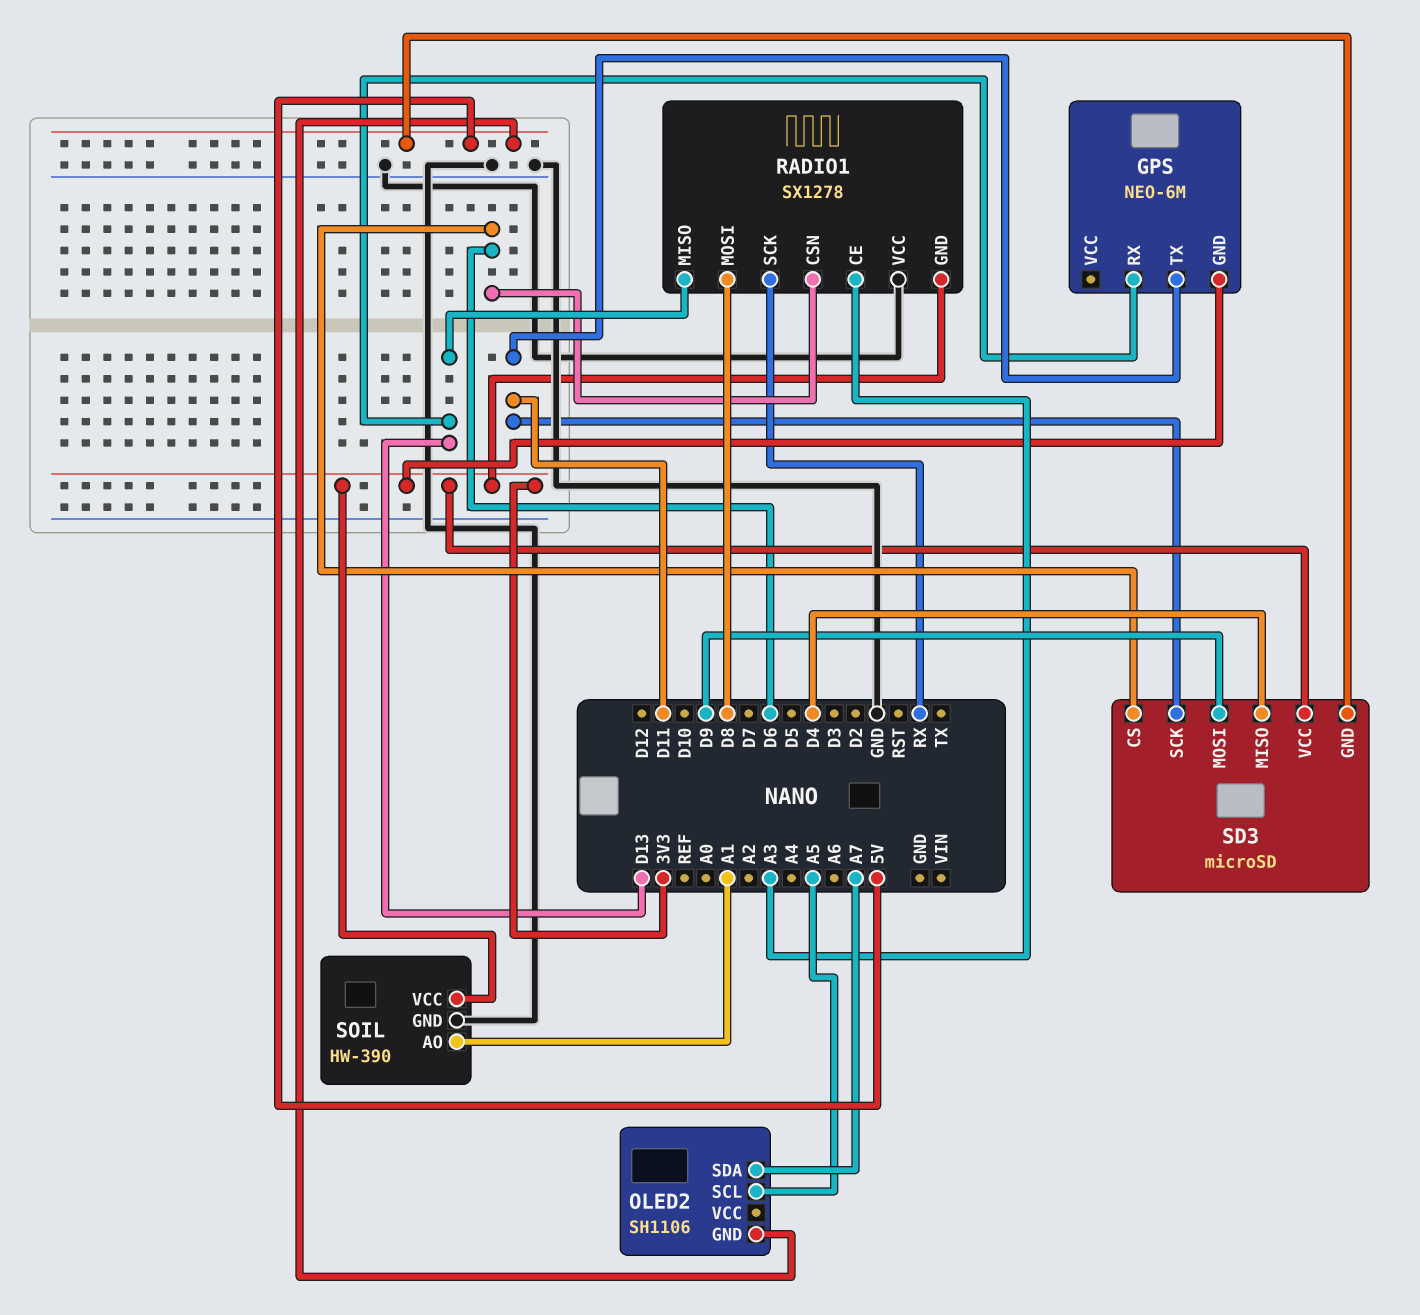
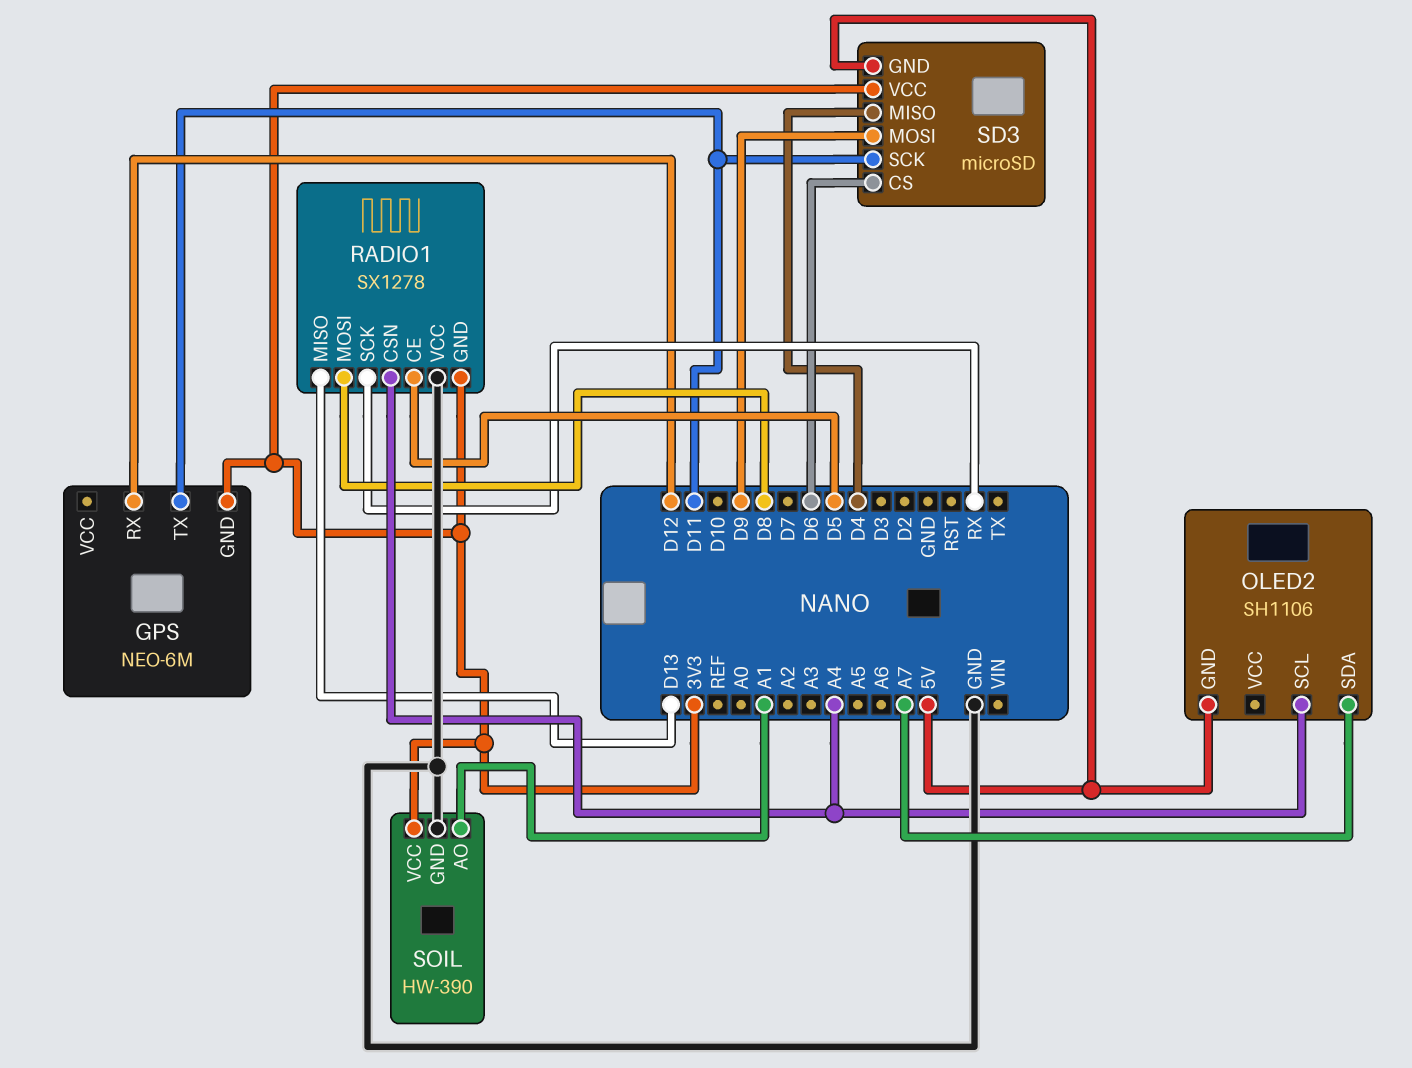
GPS pin RX: D13 -> D12
OLED2 pin SCL: A5 -> A4
RADIO1 pin CE: A3 -> D5
RADIO1 pin CSN: D6 -> A4

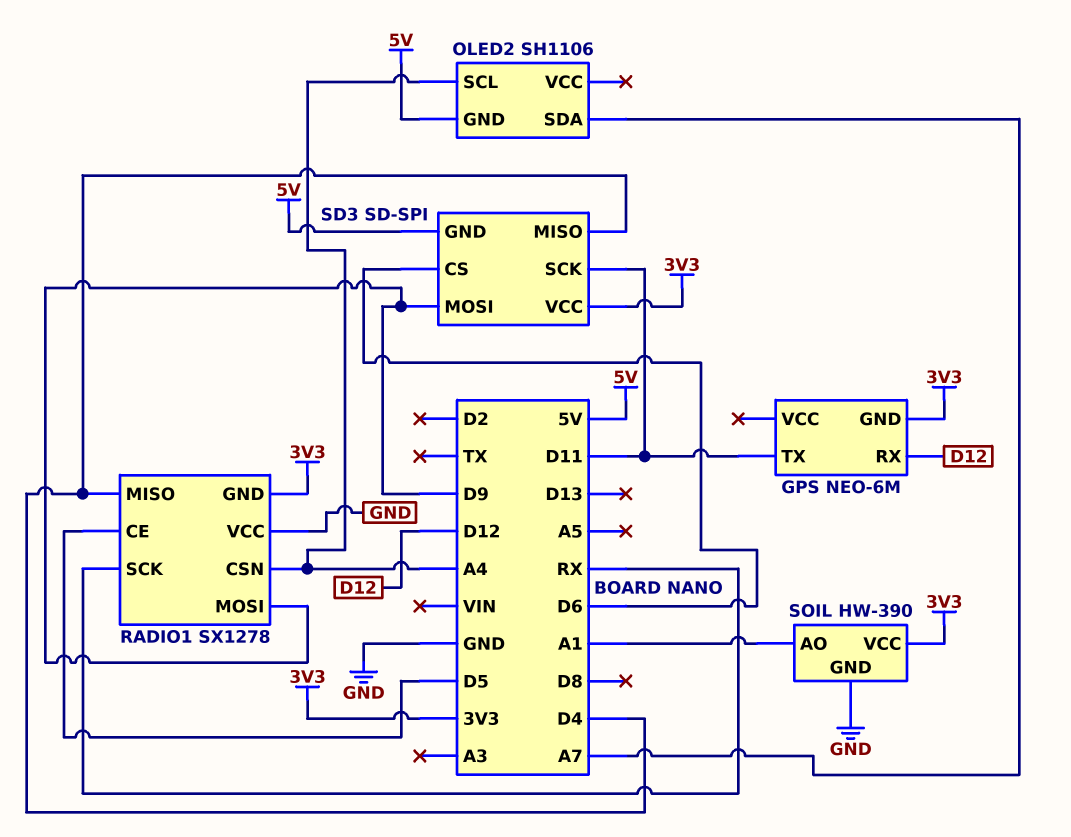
RADIO1 pin MISO: D13 -> D4
RADIO1 pin MOSI: D8 -> D9
SD3: microSD -> SD-SPI

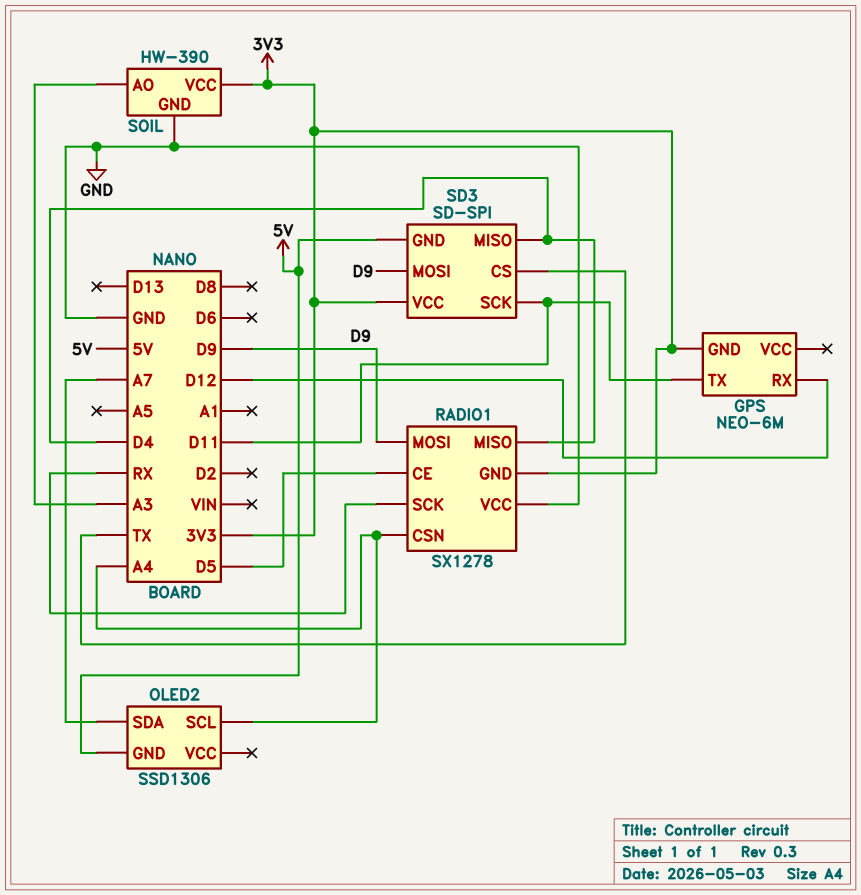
OLED2: SH1106 -> SSD1306
SD3 pin CS: D6 -> TX
SOIL pin AO: A1 -> A3

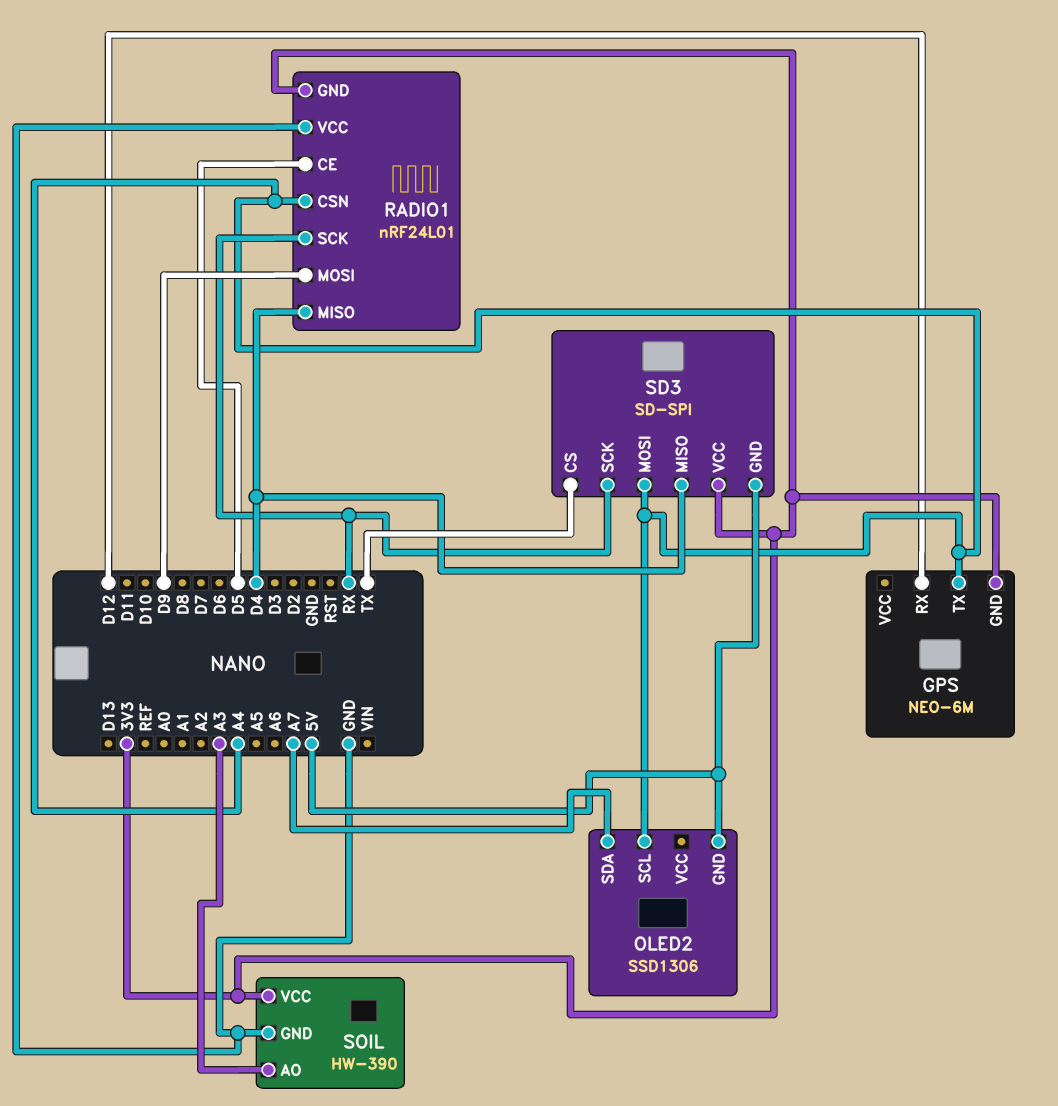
GPS pin TX: D11 -> A4
RADIO1: SX1278 -> nRF24L01
SD3 pin MOSI: D9 -> A4
SD3 pin SCK: D11 -> RX

